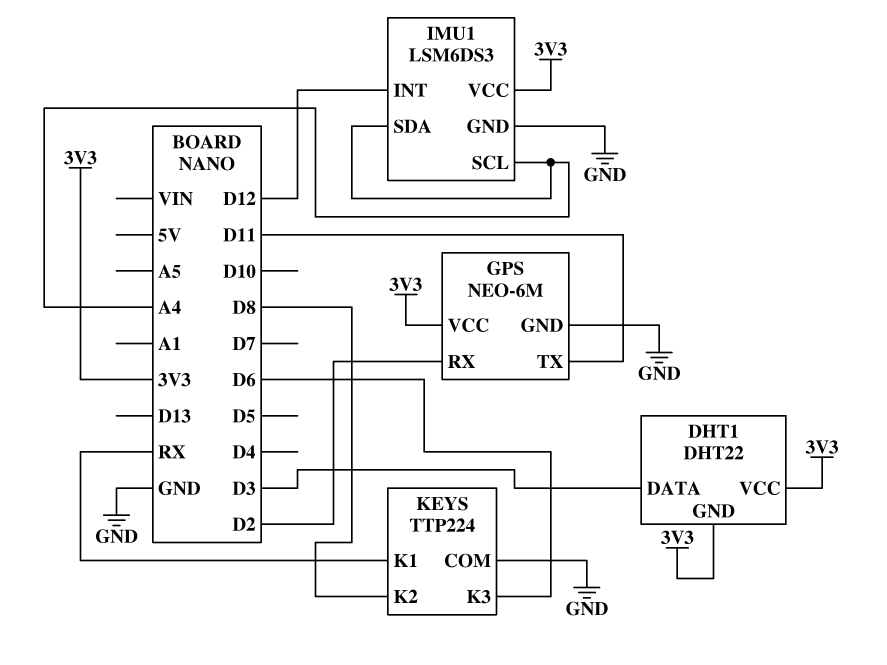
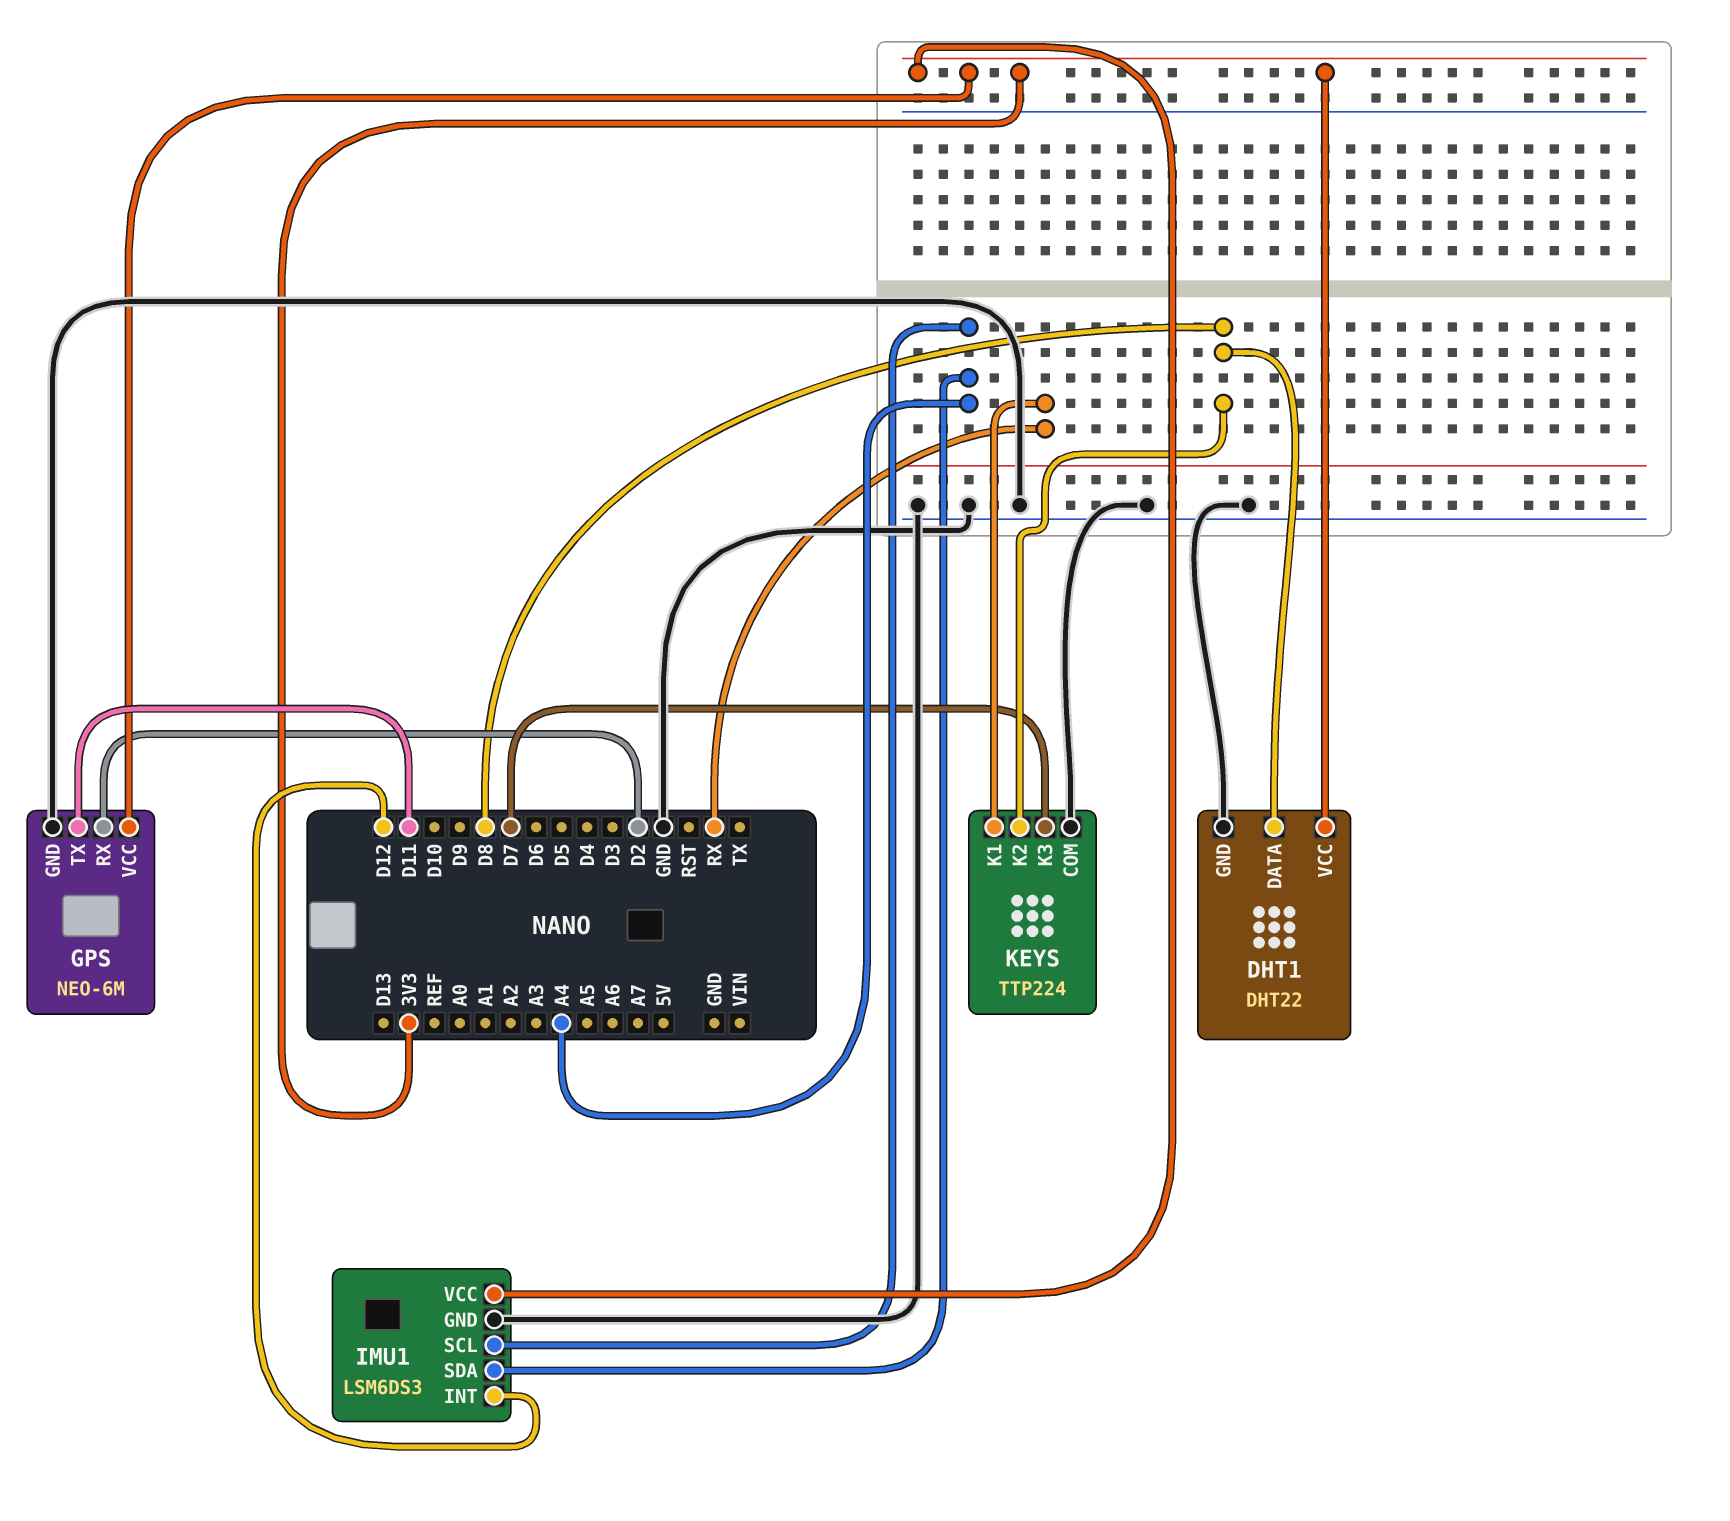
DHT1 pin DATA: D3 -> D8
DHT1 pin GND: 3V3 -> GND
KEYS pin K3: D6 -> D7

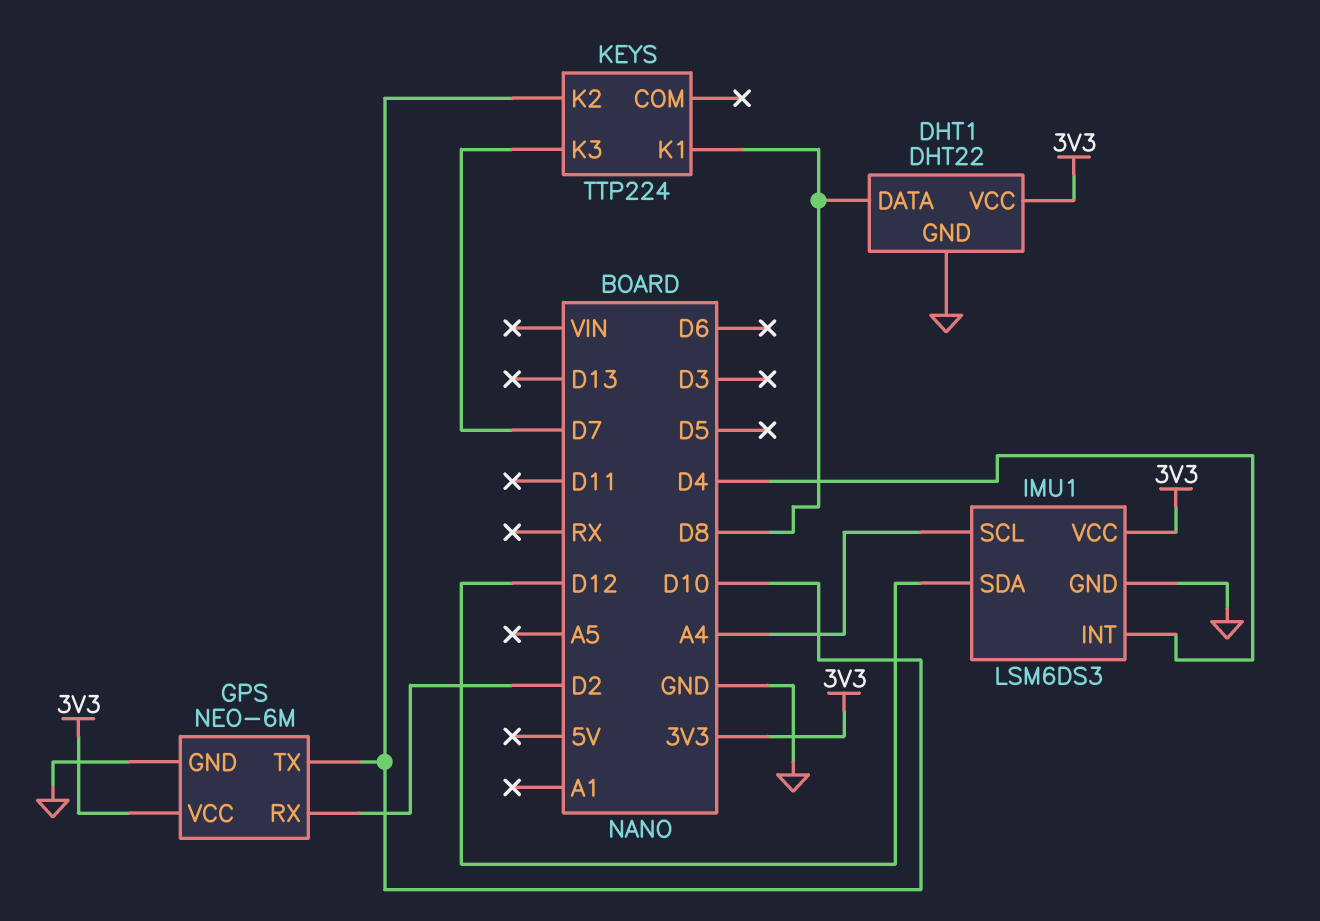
GPS pin TX: D11 -> D10
IMU1 pin INT: D12 -> D4
IMU1 pin SDA: A4 -> D12
KEYS pin COM: GND -> none
KEYS pin K1: RX -> D8
KEYS pin K2: D8 -> D10

